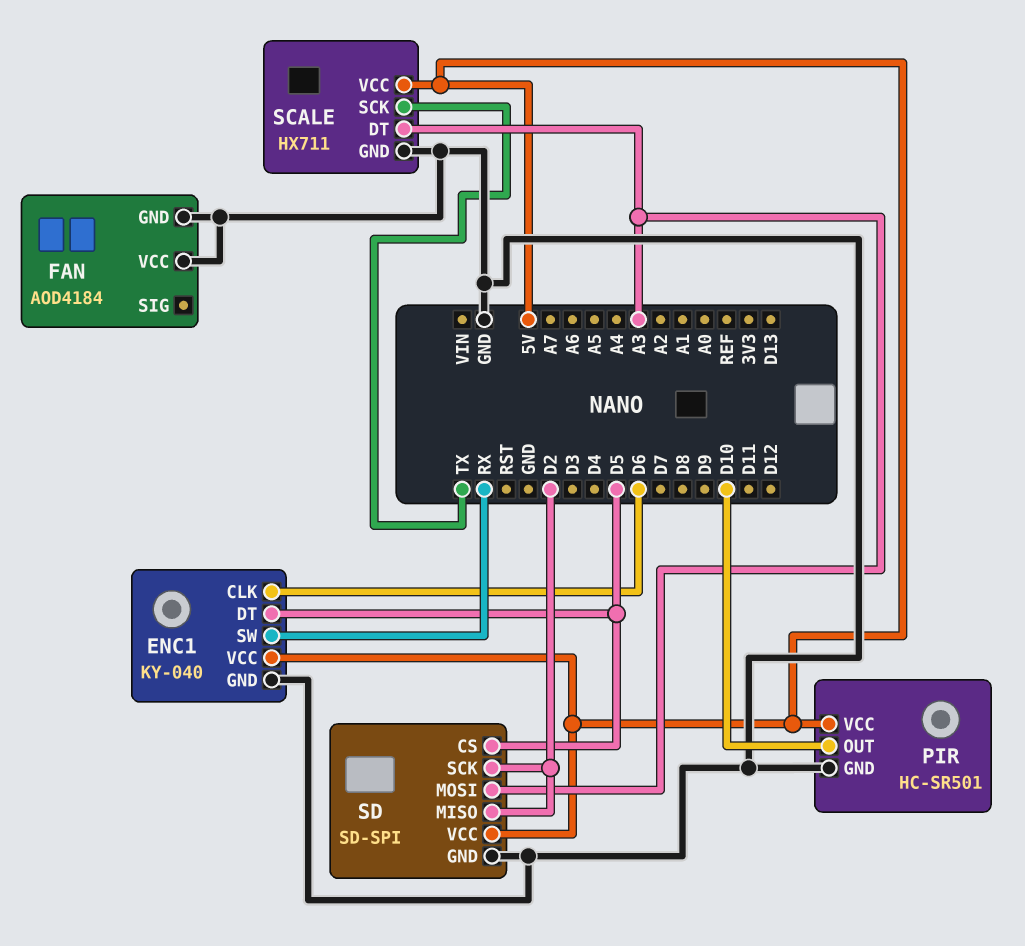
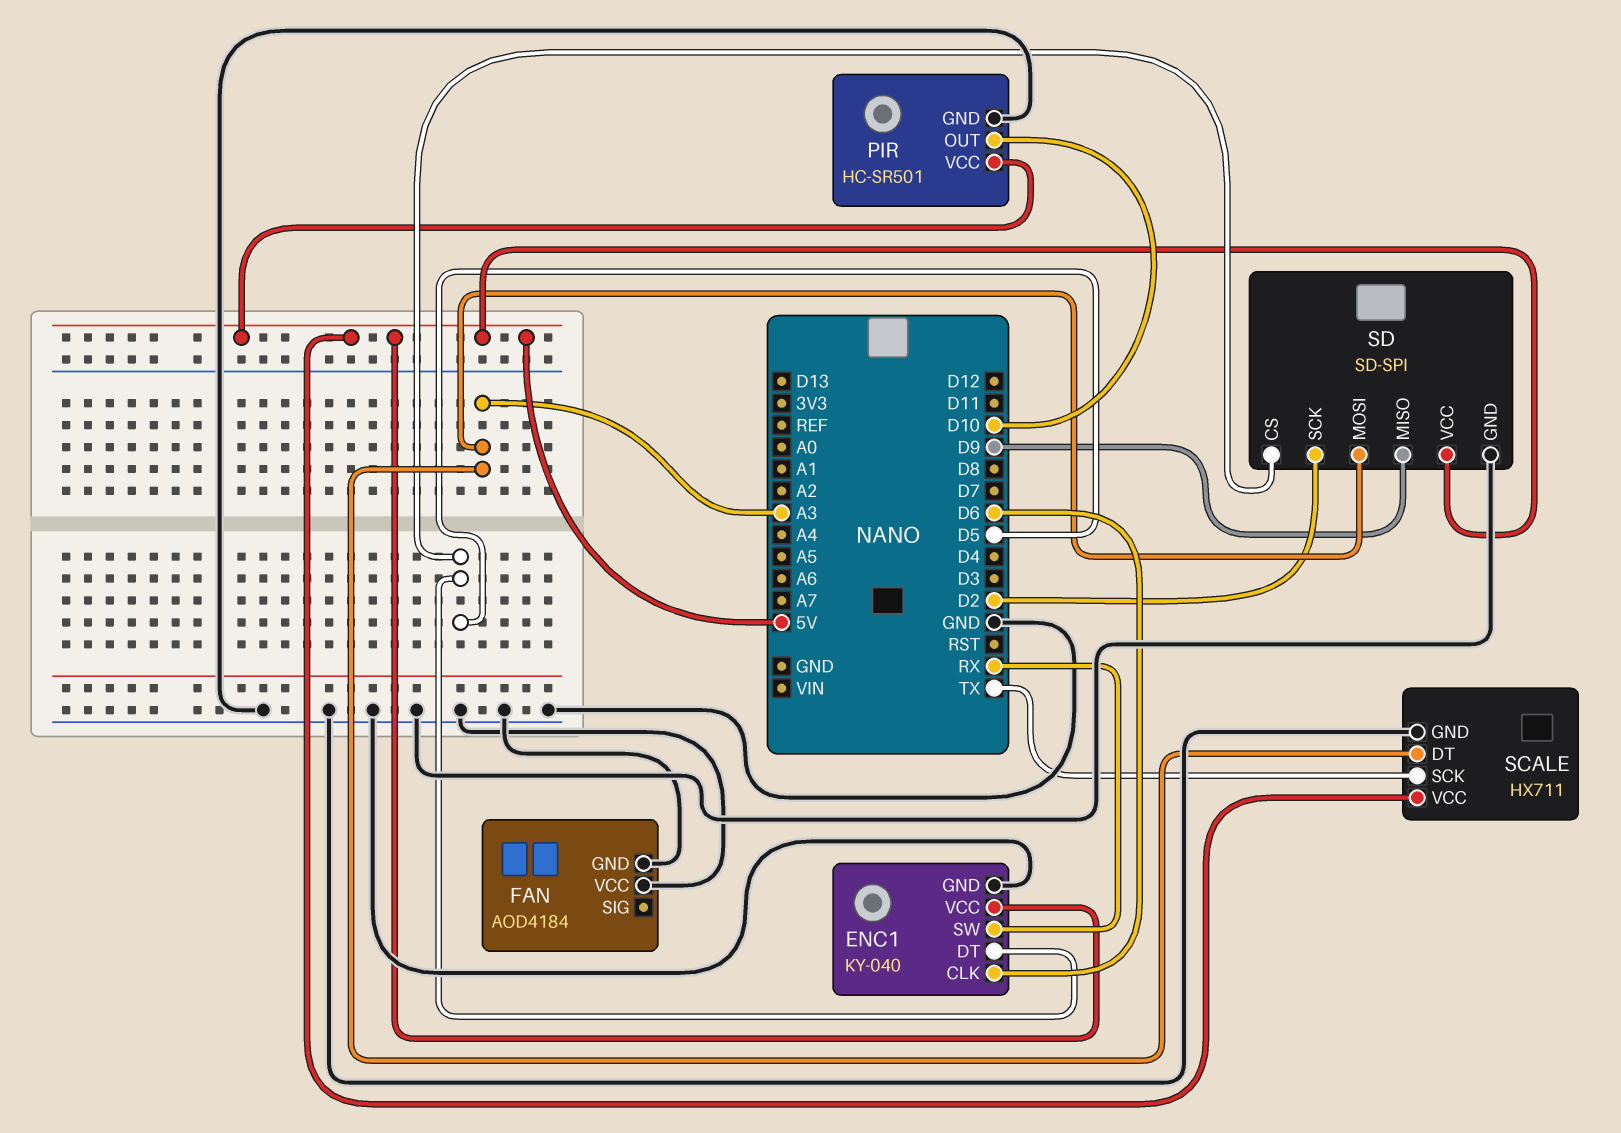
SD pin MISO: D2 -> D9

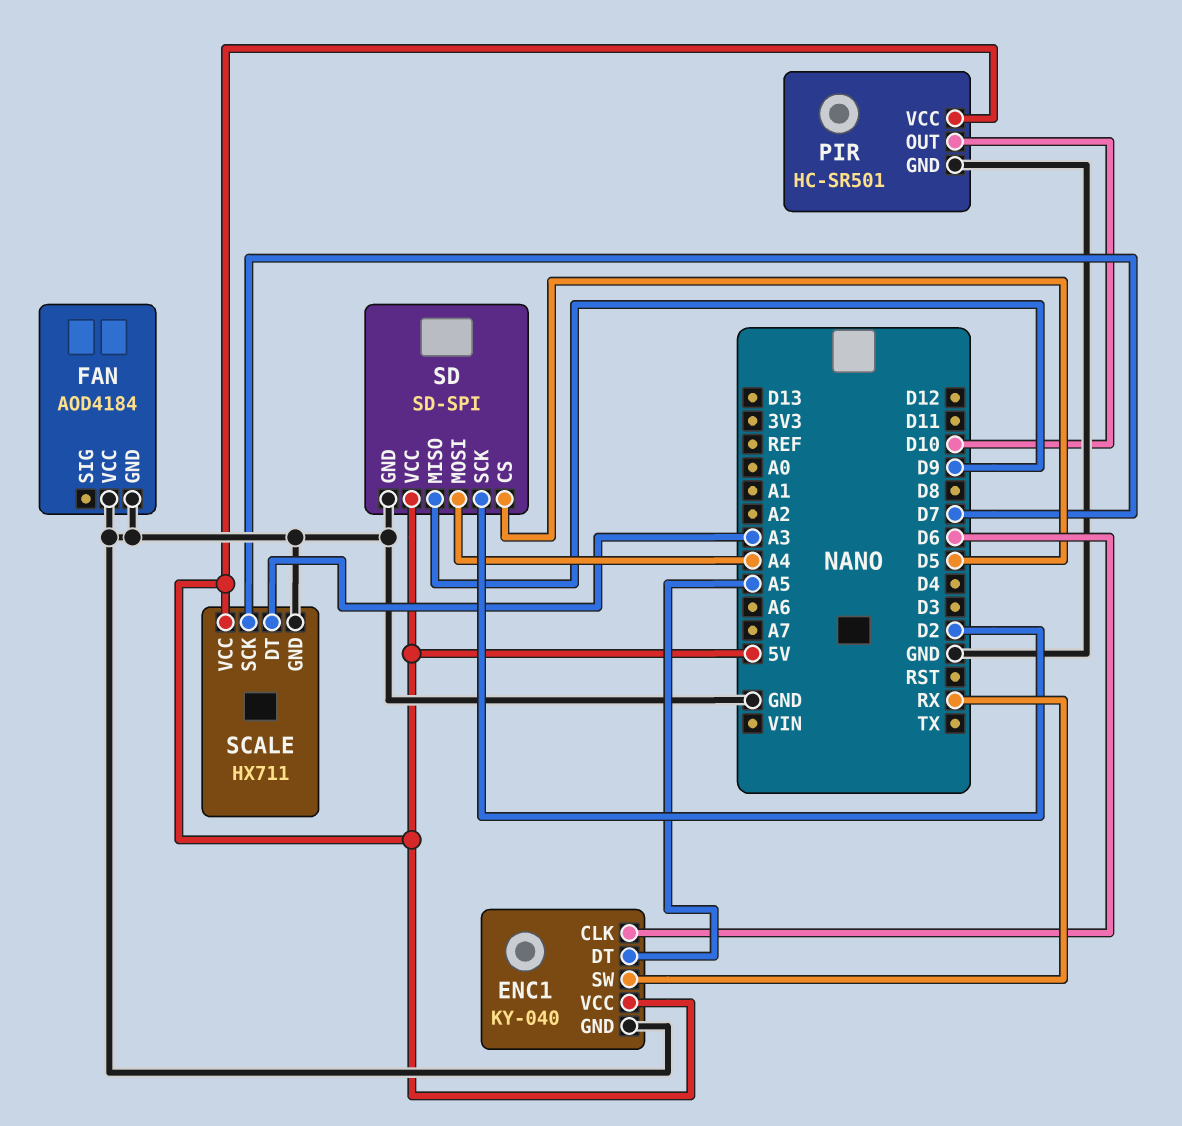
ENC1 pin DT: D5 -> A5
SCALE pin SCK: TX -> D7
SD pin MOSI: A3 -> A4

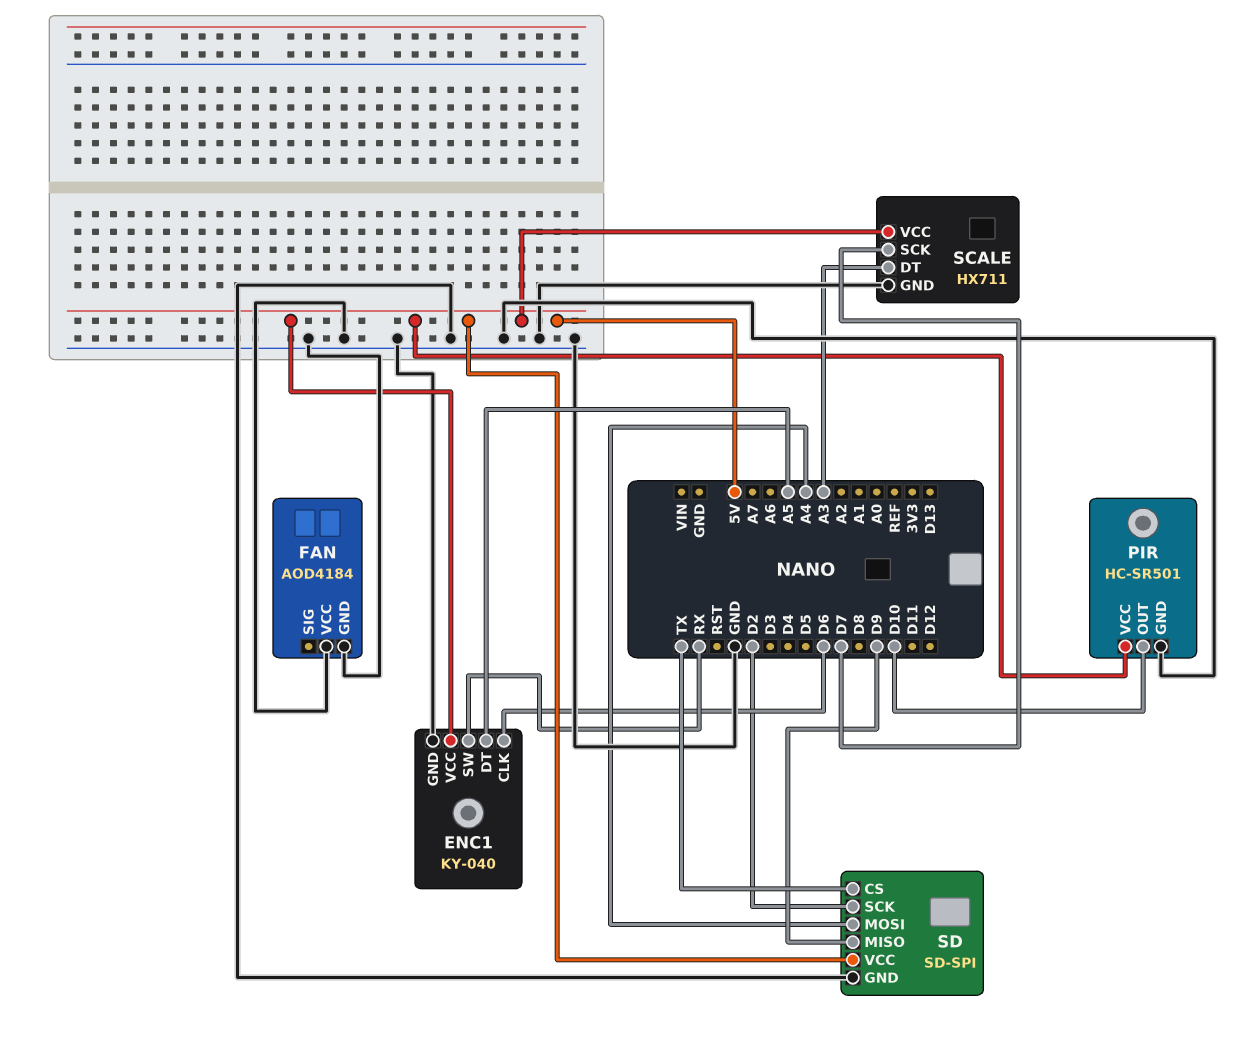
SD pin CS: D5 -> TX

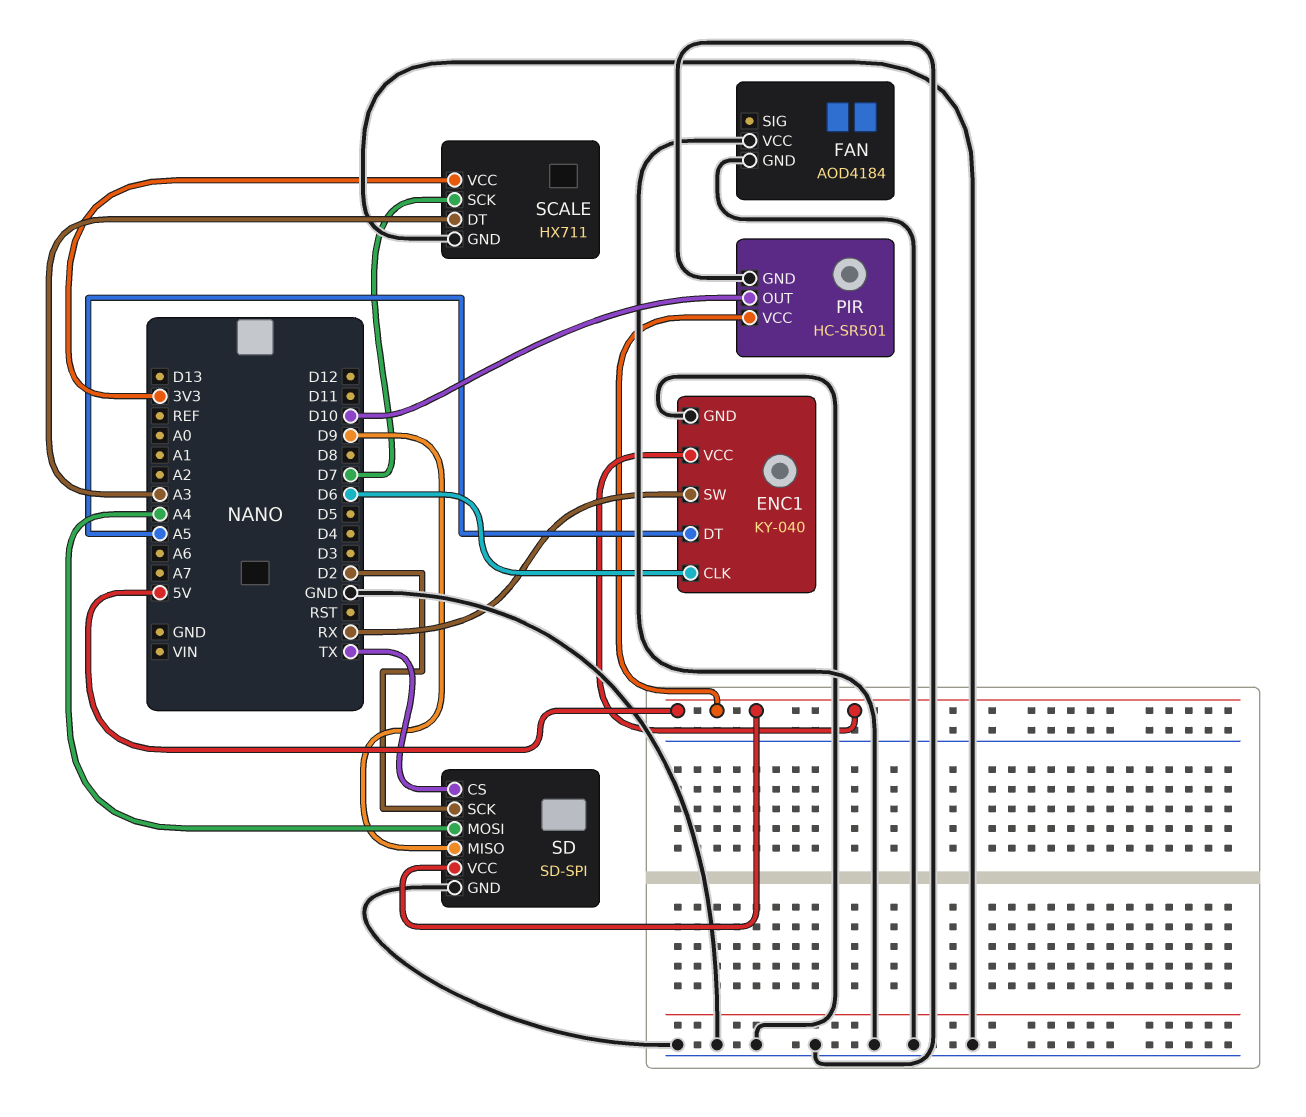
SCALE pin VCC: 5V -> 3V3

